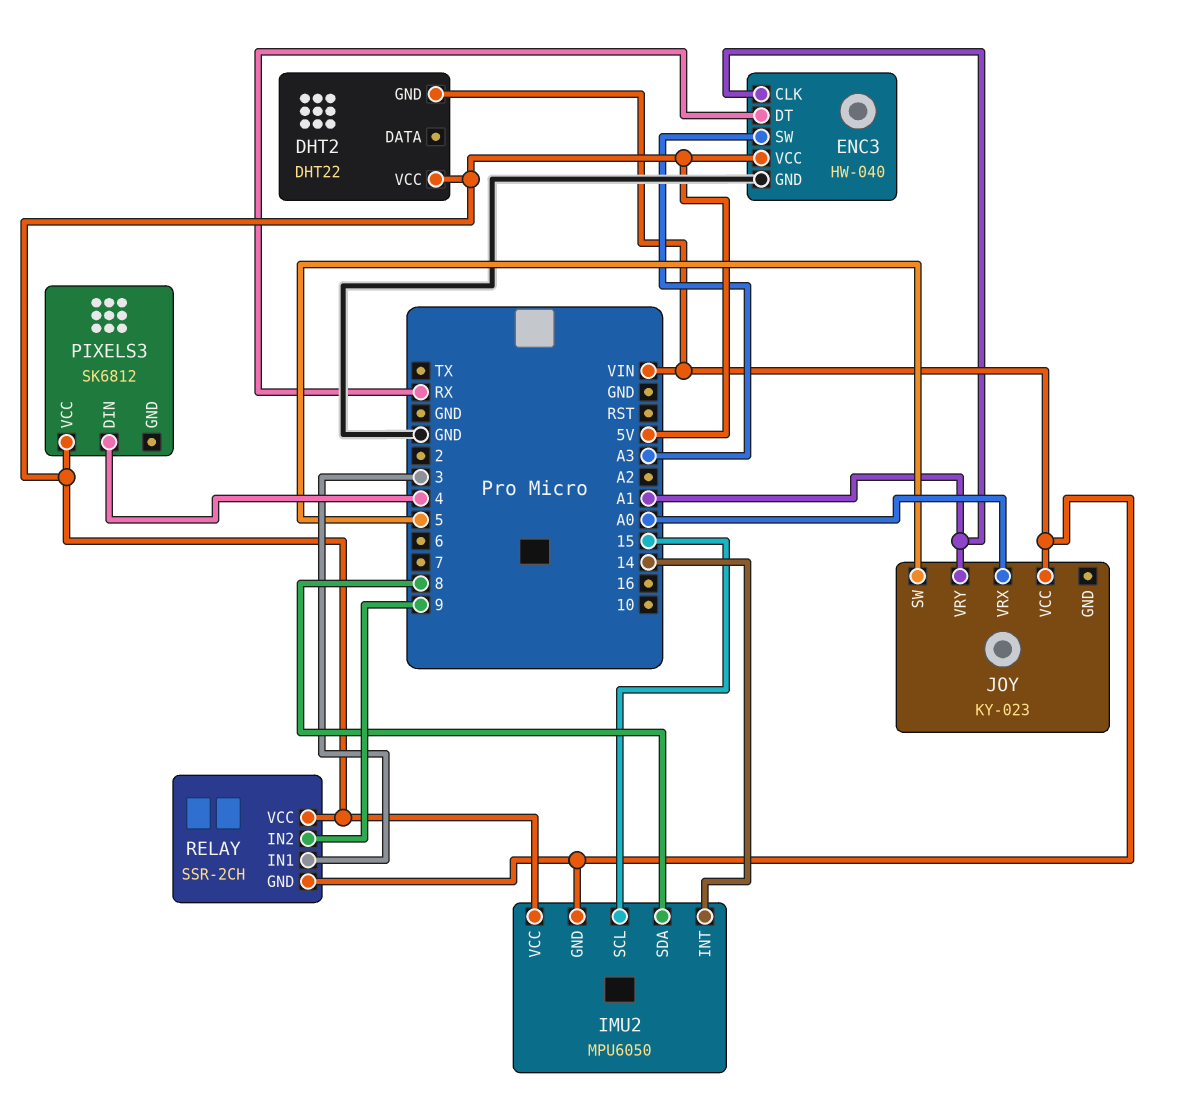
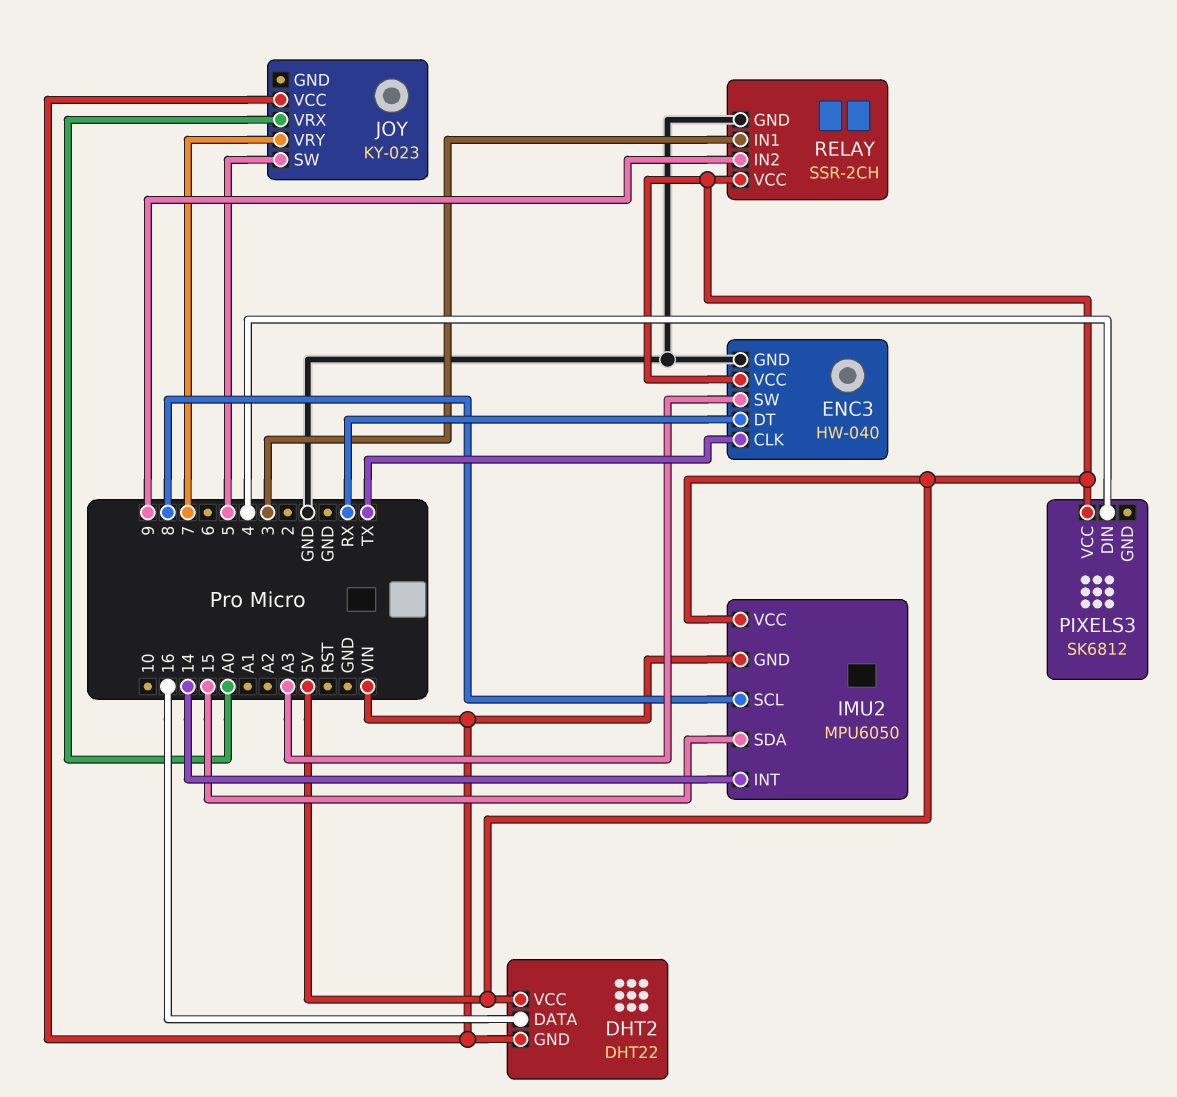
DHT2 pin DATA: none -> 16
ENC3 pin CLK: A1 -> TX
IMU2 pin SCL: 15 -> 8
IMU2 pin SDA: 8 -> 15
JOY pin VRY: A1 -> 7
RELAY pin GND: VIN -> GND

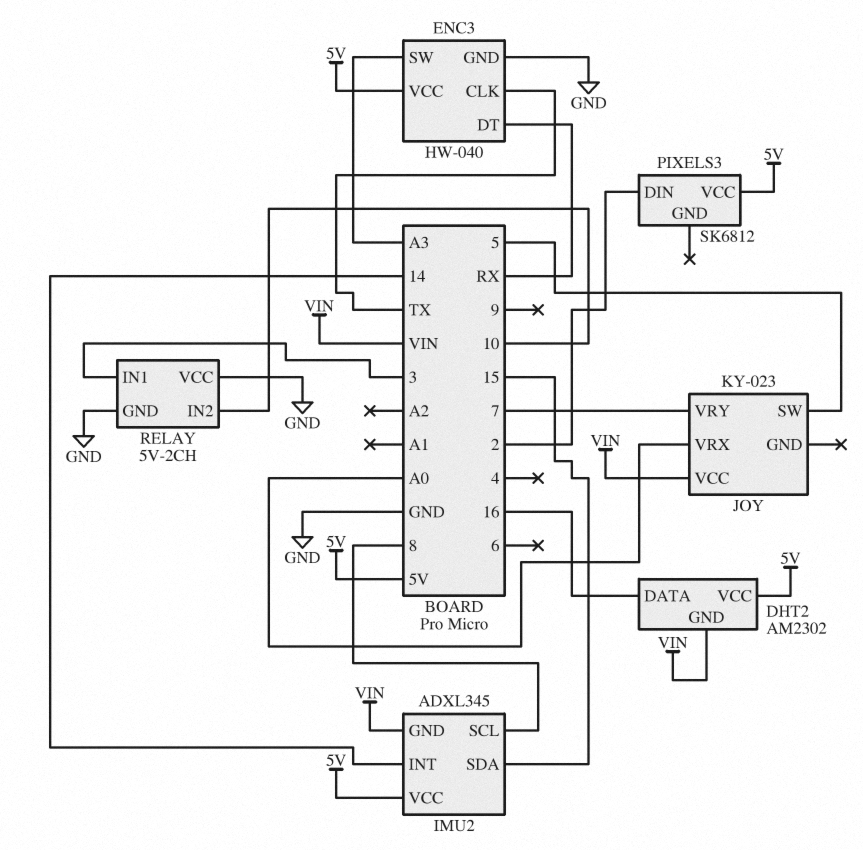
DHT2: DHT22 -> AM2302
IMU2: MPU6050 -> ADXL345
PIXELS3 pin DIN: 4 -> 2
RELAY: SSR-2CH -> 5V-2CH
RELAY pin IN2: 9 -> 10
RELAY pin VCC: 5V -> GND

